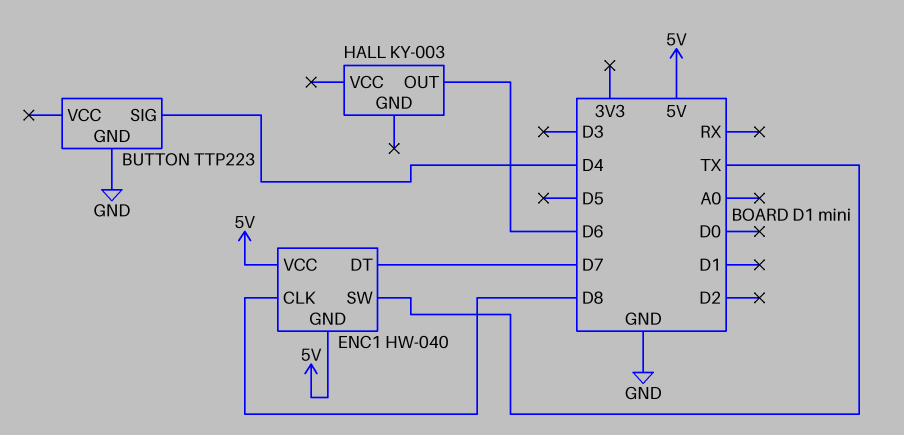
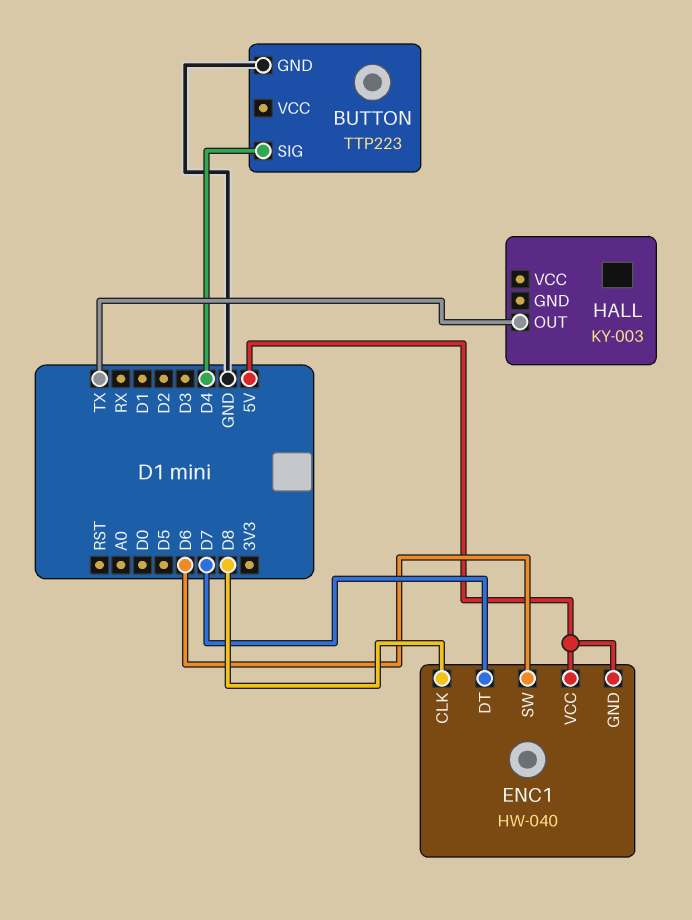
ENC1 pin SW: TX -> D6
HALL pin OUT: D6 -> TX

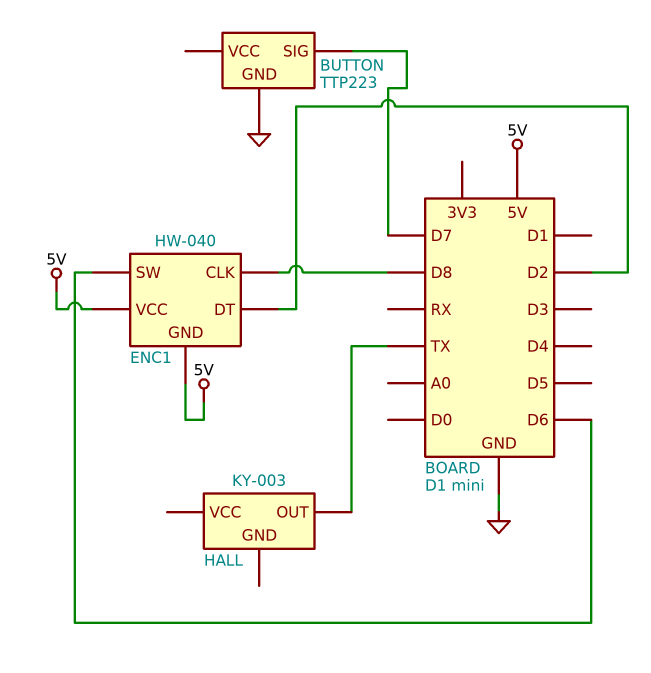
BUTTON pin SIG: D4 -> D7
ENC1 pin DT: D7 -> D2

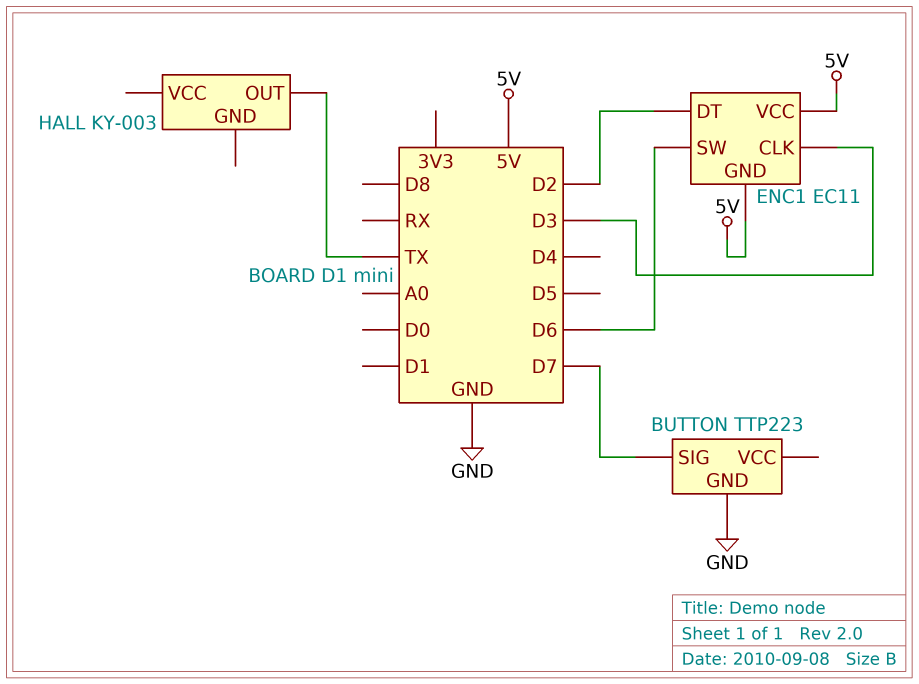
ENC1: HW-040 -> EC11
ENC1 pin CLK: D8 -> D3

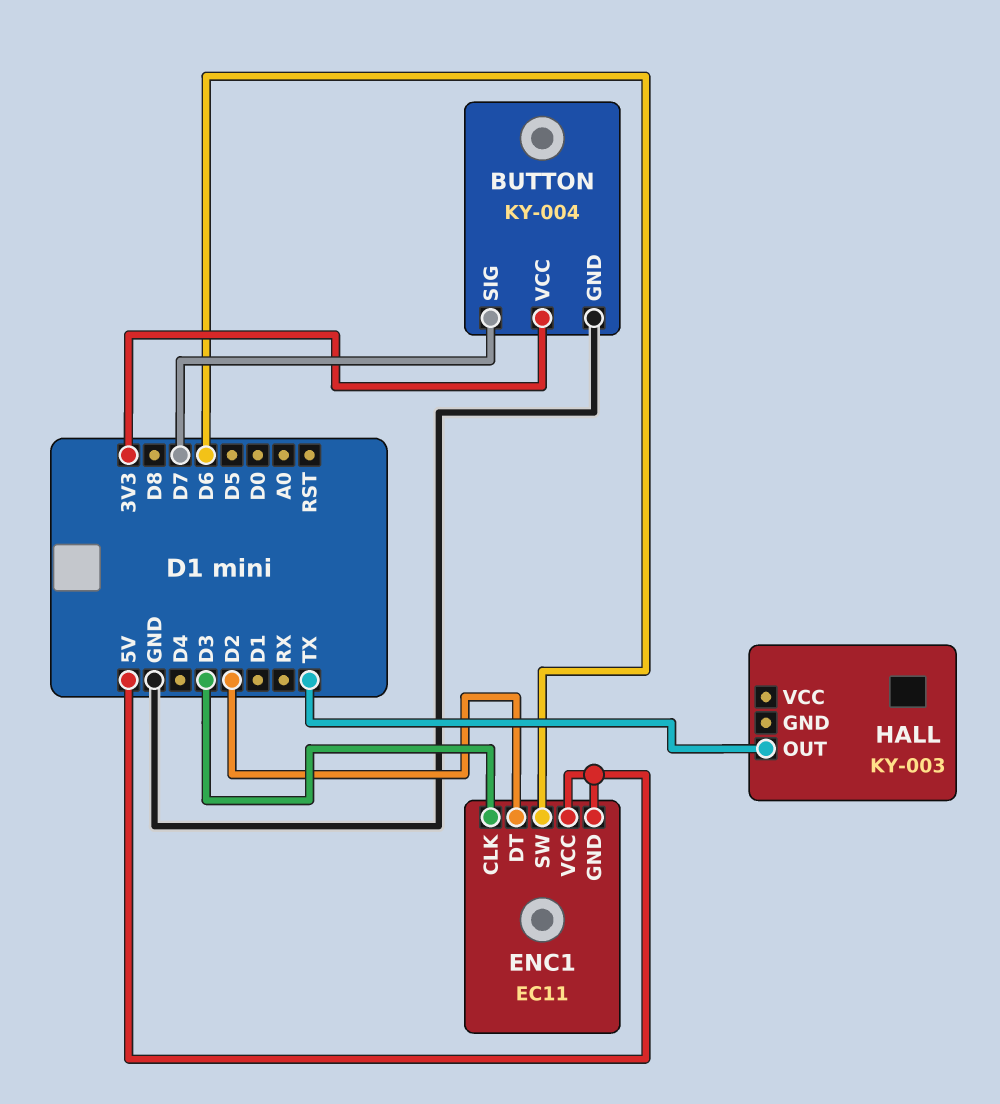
BUTTON: TTP223 -> KY-004
BUTTON pin VCC: none -> 3V3

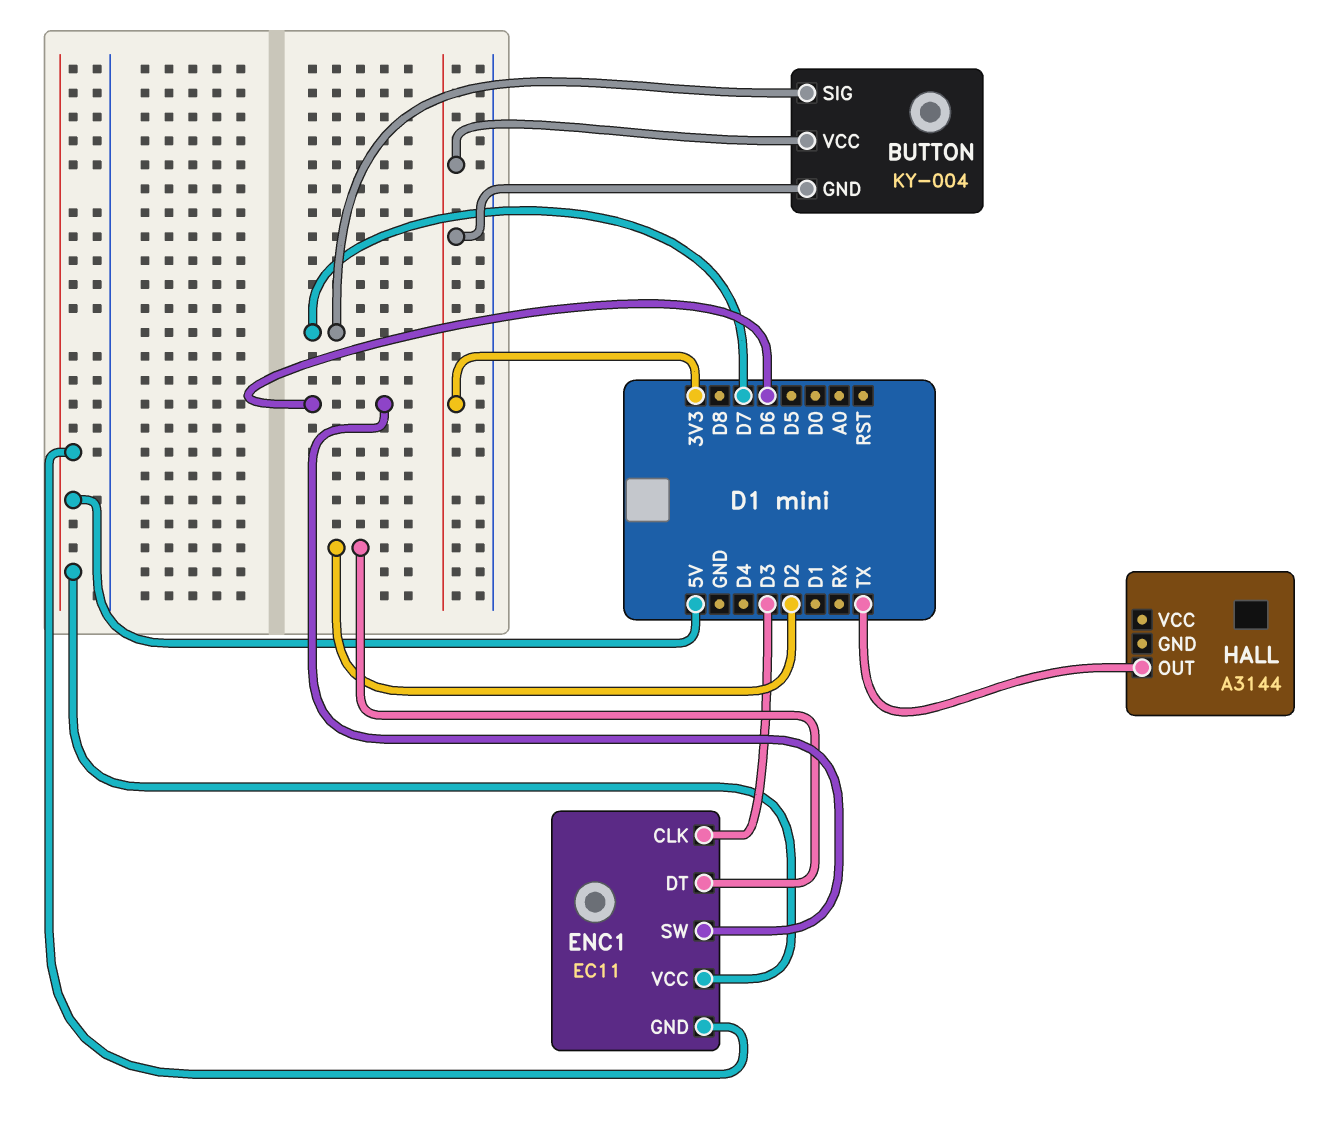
BUTTON pin GND: GND -> 3V3
HALL: KY-003 -> A3144

